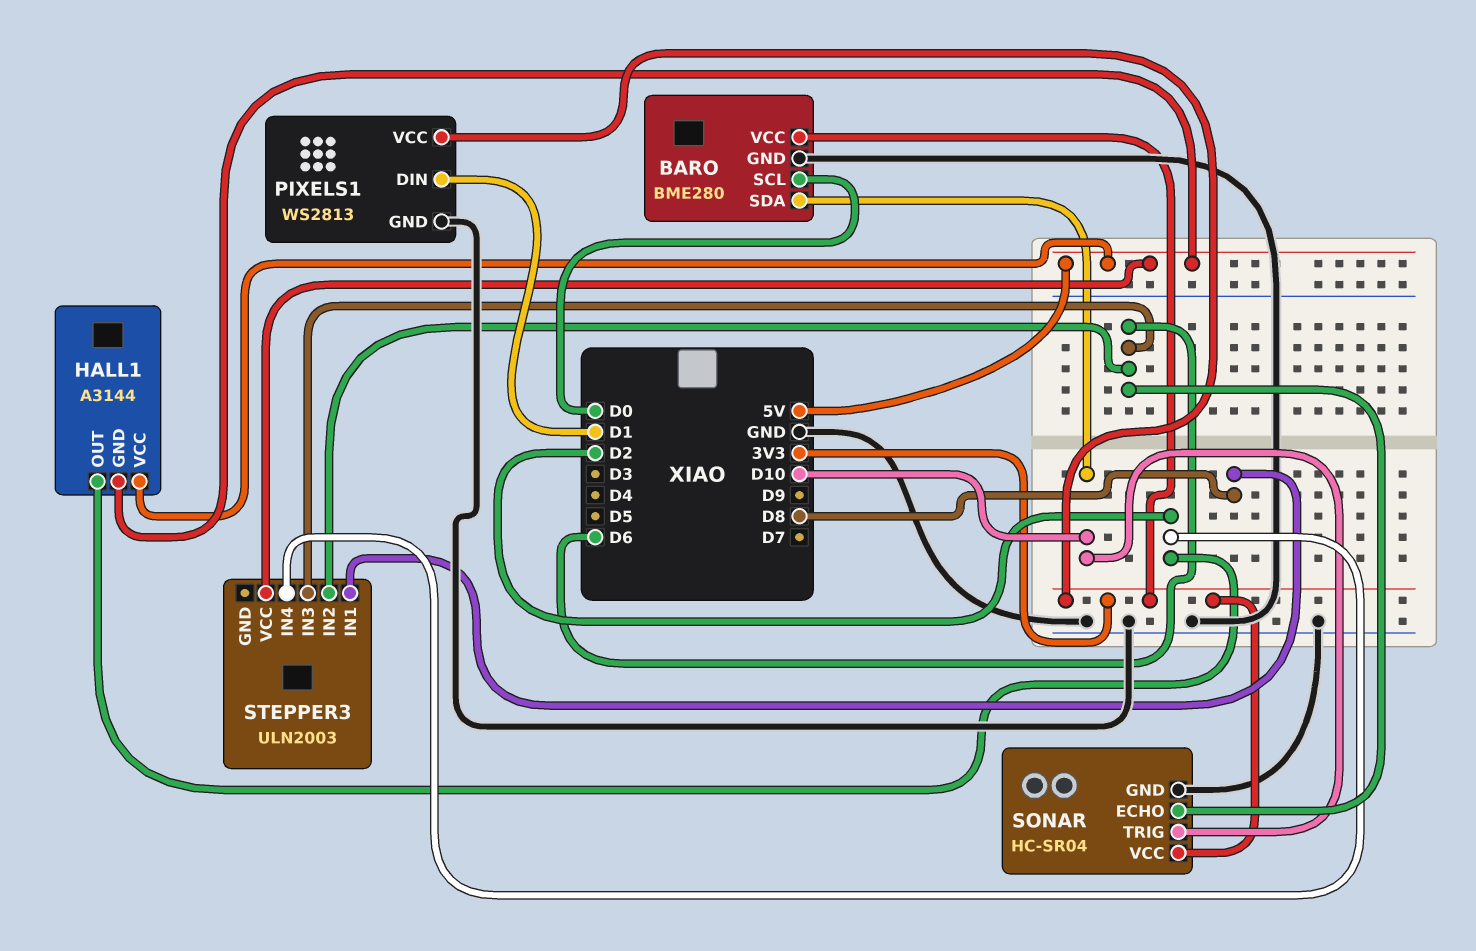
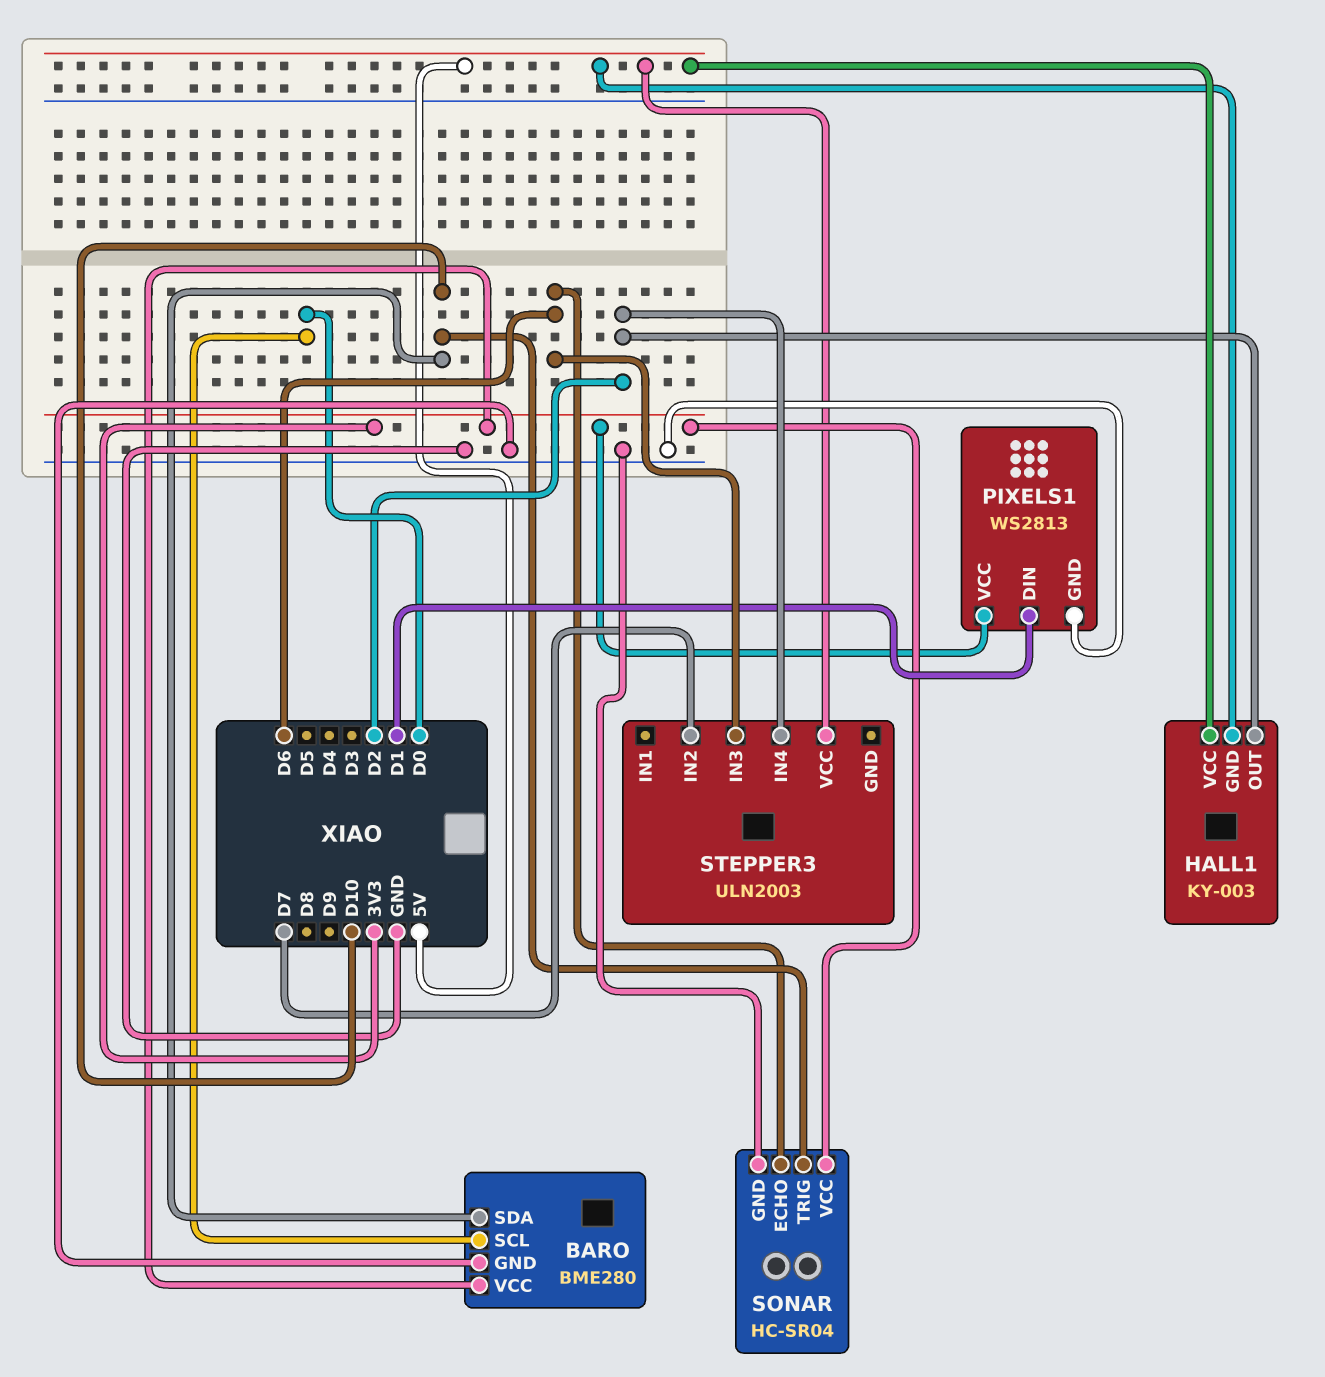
HALL1: A3144 -> KY-003
STEPPER3 pin IN1: D8 -> none
STEPPER3 pin IN2: D6 -> D7

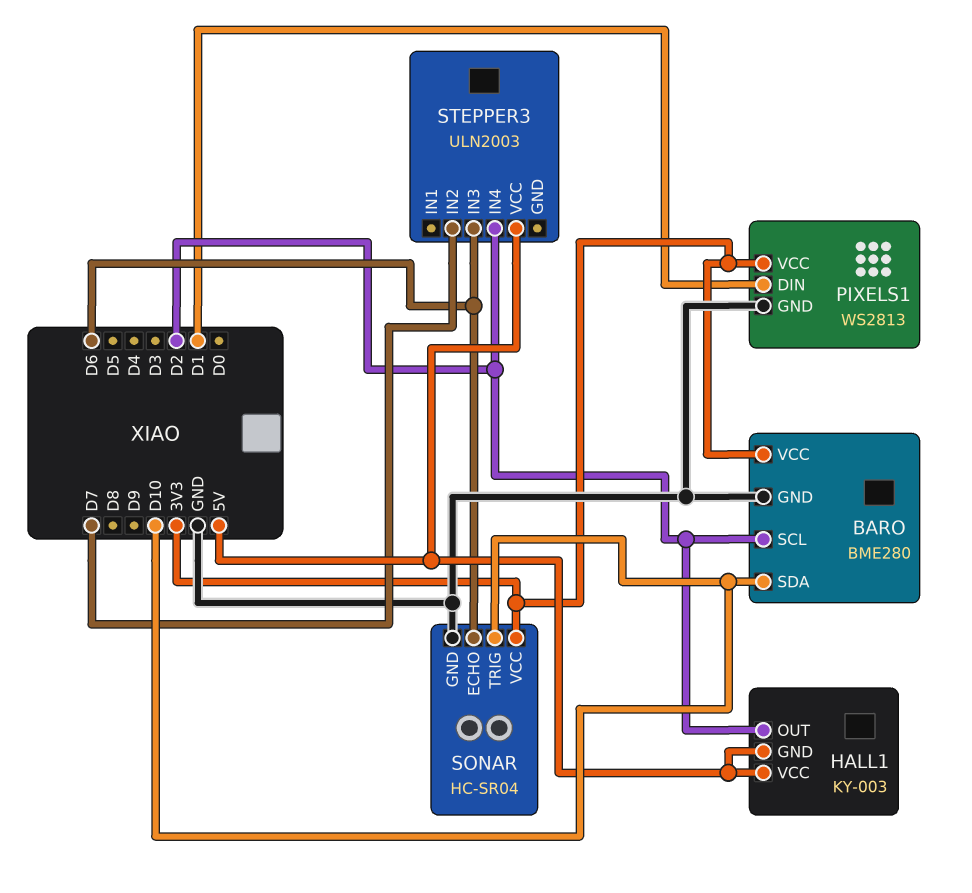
BARO pin SCL: D0 -> D2

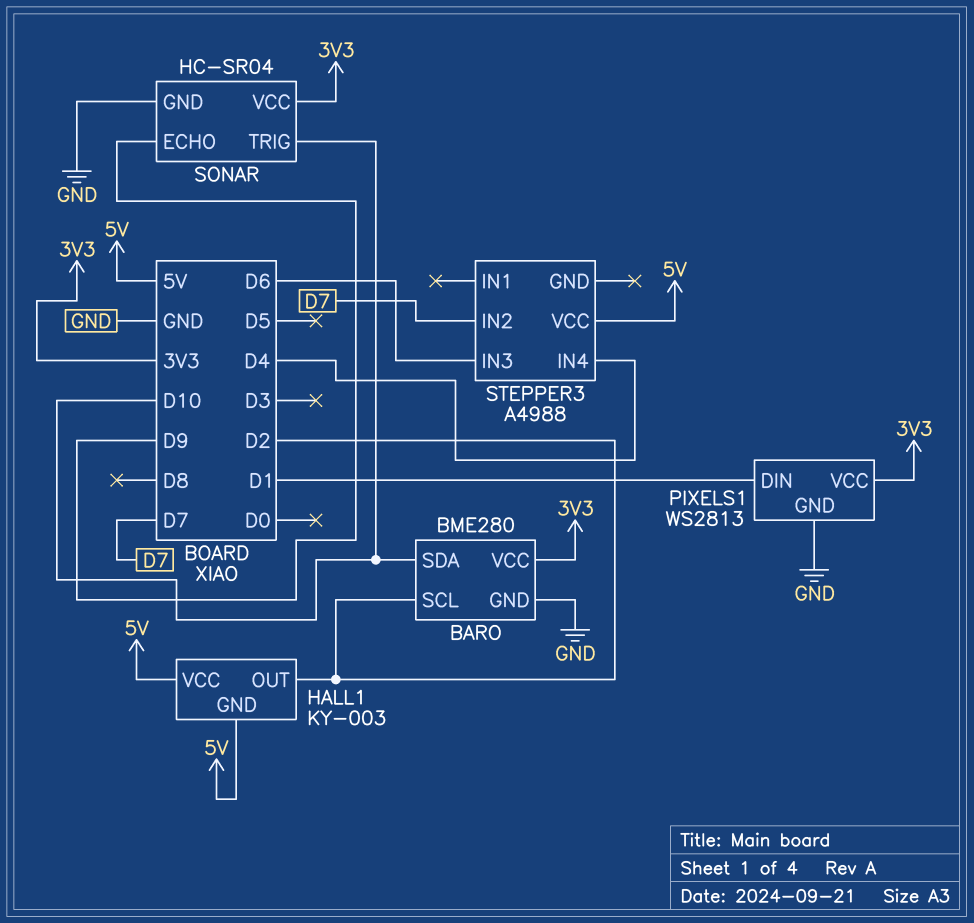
SONAR pin ECHO: D6 -> D9
STEPPER3: ULN2003 -> A4988
STEPPER3 pin IN4: D2 -> D4

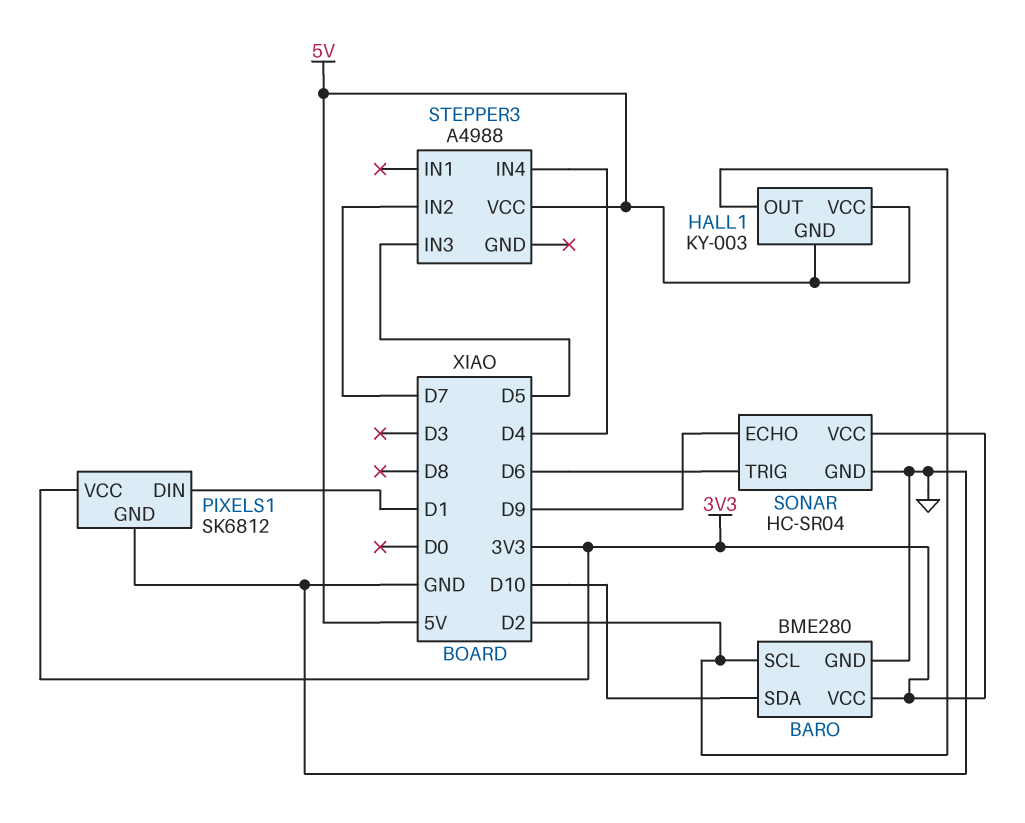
PIXELS1: WS2813 -> SK6812
SONAR pin TRIG: D10 -> D6
STEPPER3 pin IN3: D6 -> D5

